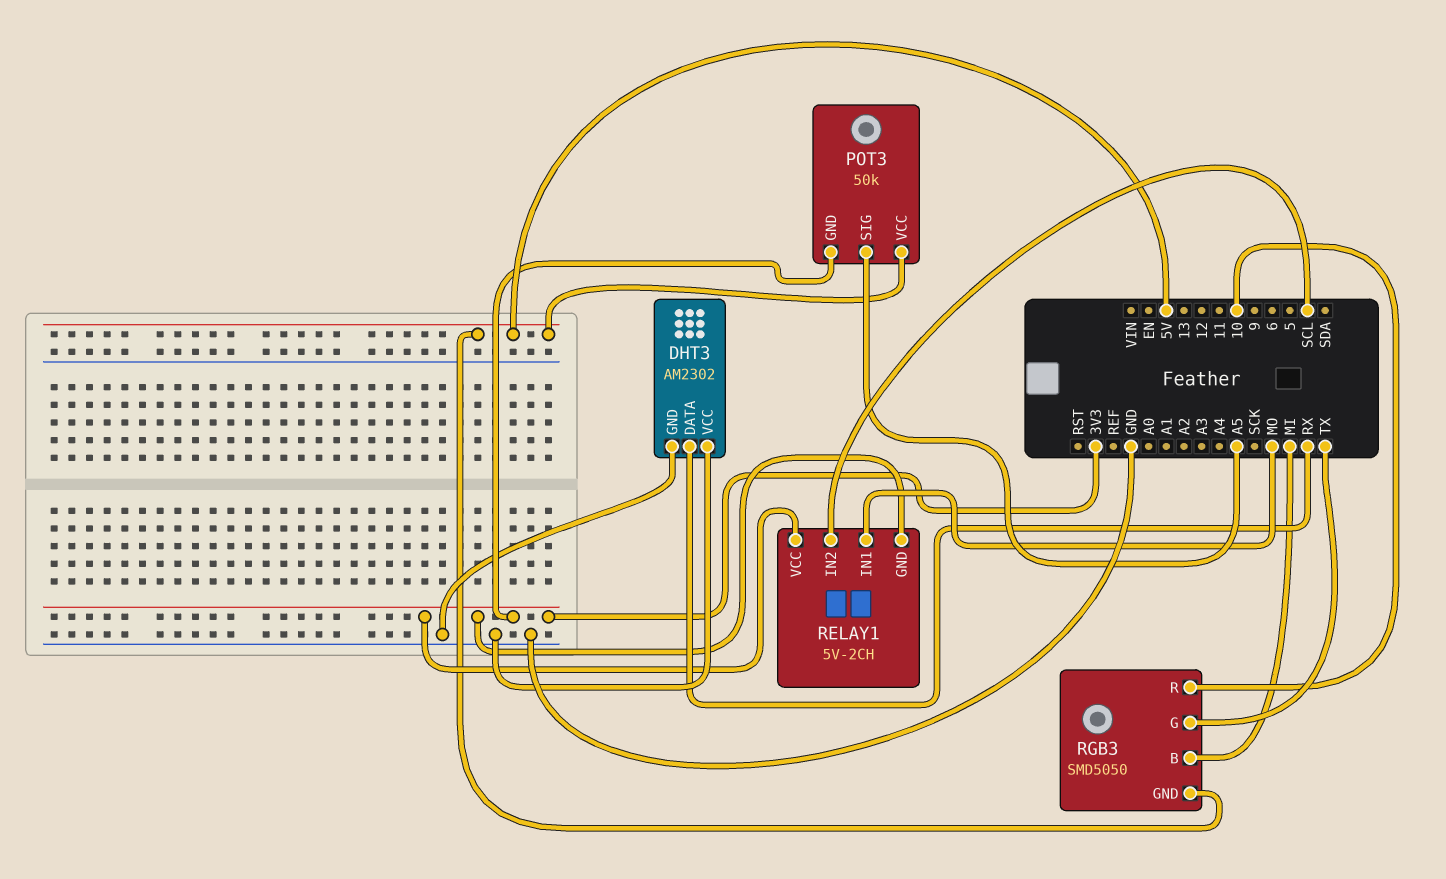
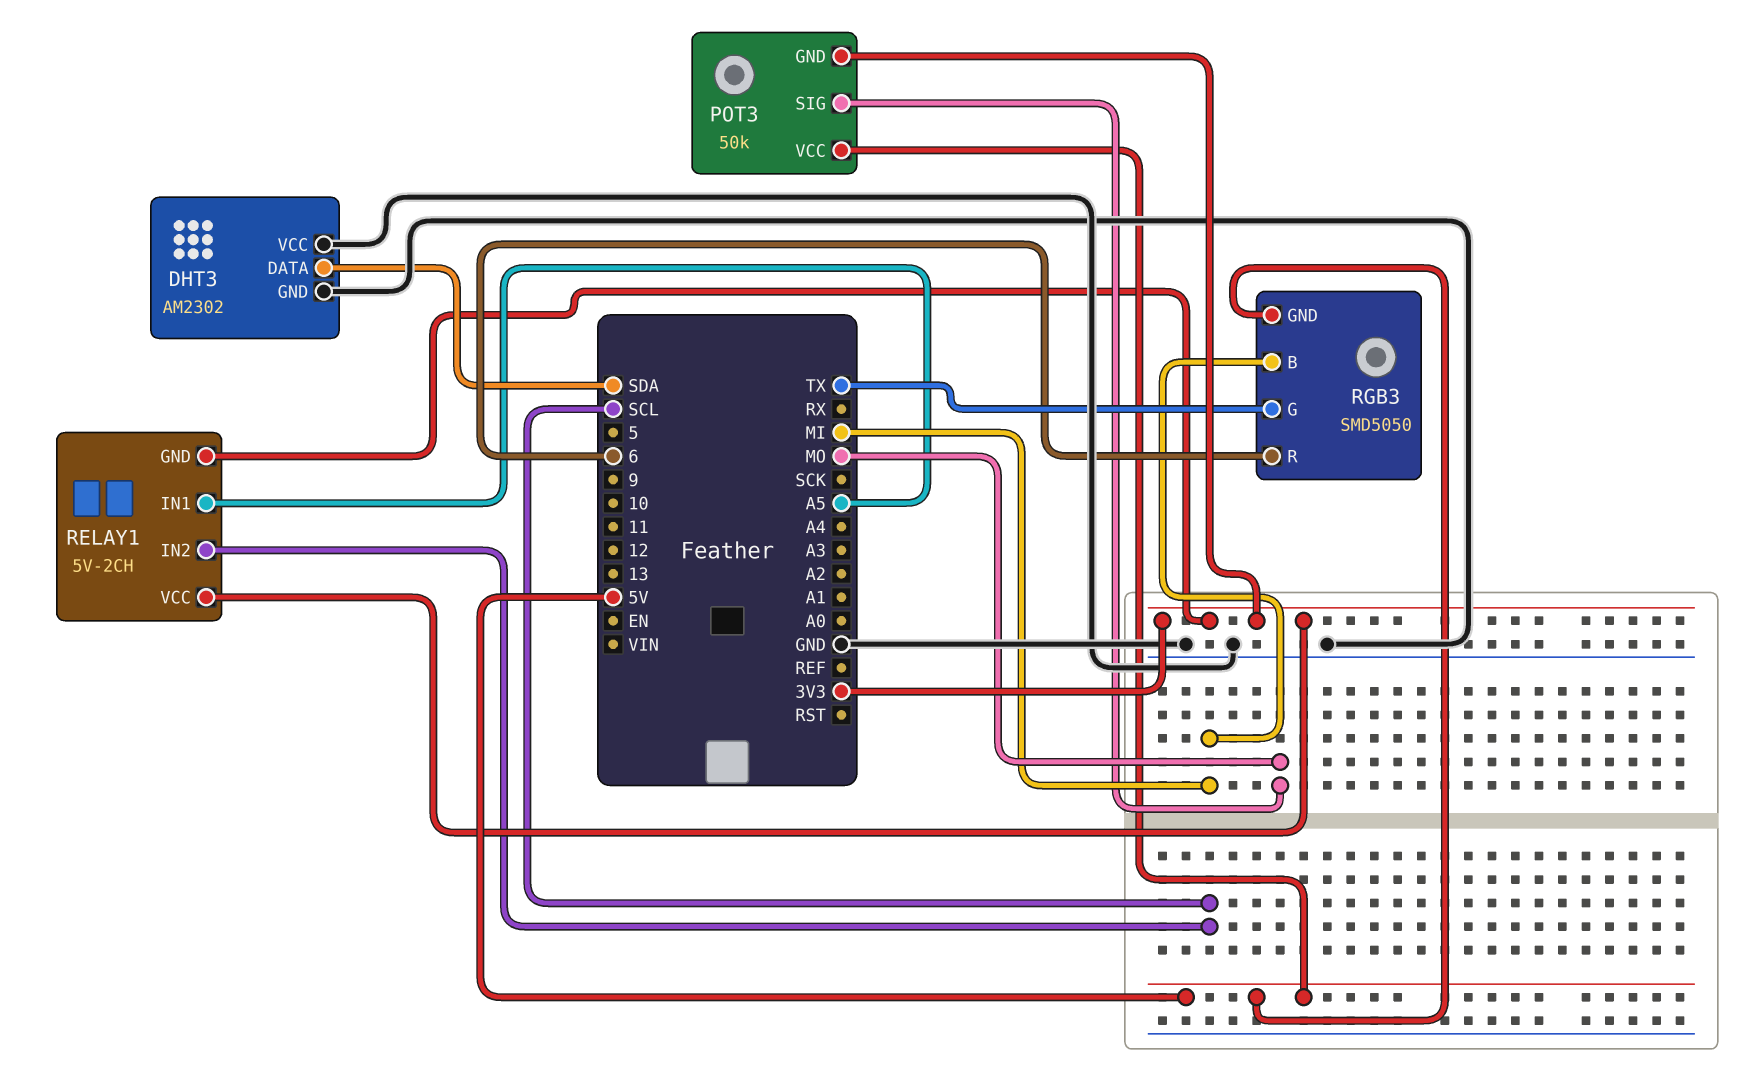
DHT3 pin DATA: RX -> SDA
POT3 pin SIG: A5 -> MO
RELAY1 pin IN1: MO -> A5
RGB3 pin R: 10 -> 6

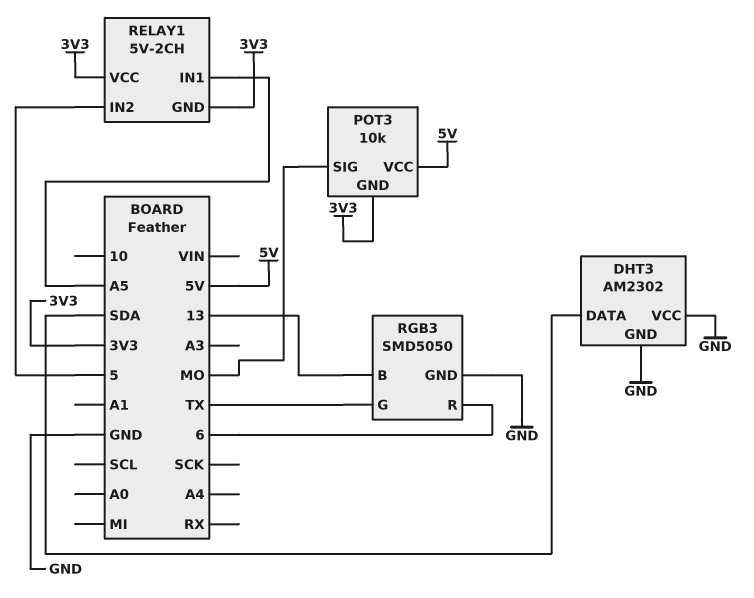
POT3: 50k -> 10k
RELAY1 pin IN2: SCL -> 5
RGB3 pin B: MI -> 13
RGB3 pin GND: 5V -> GND

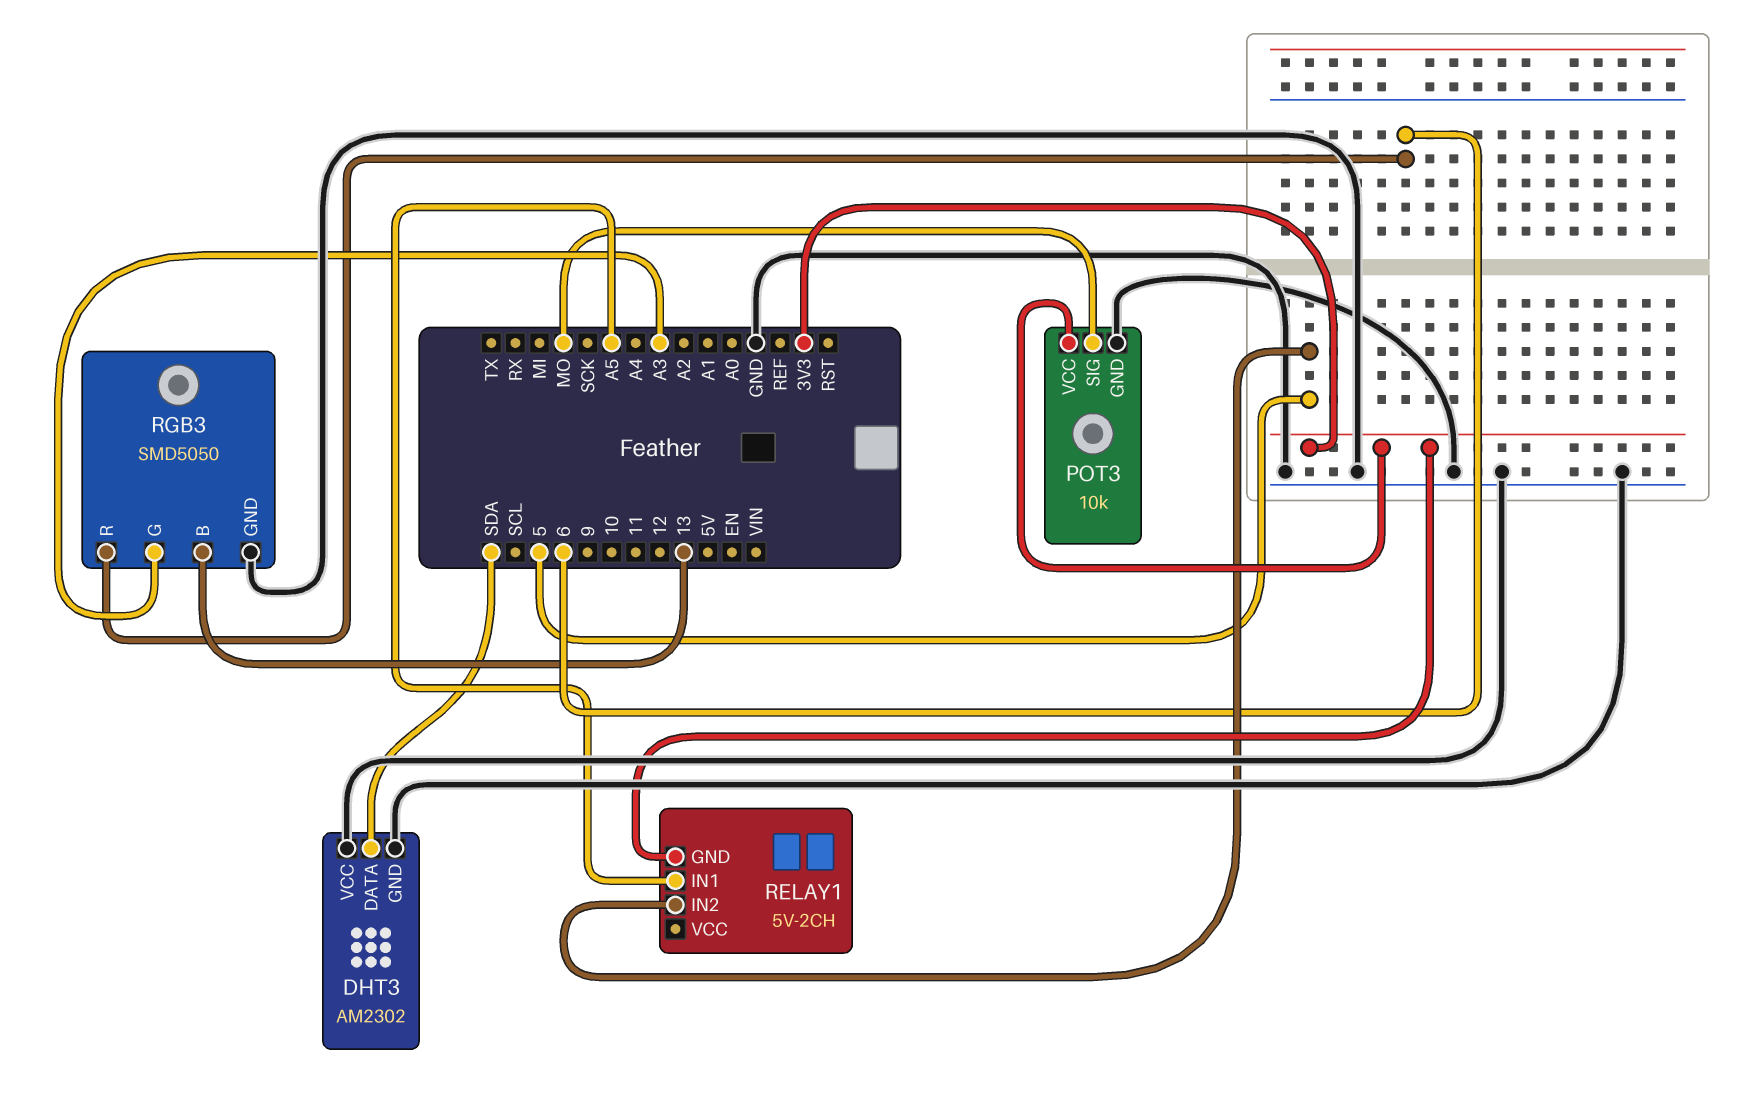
POT3 pin GND: 3V3 -> GND
POT3 pin VCC: 5V -> 3V3
RELAY1 pin VCC: 3V3 -> none
RGB3 pin G: TX -> A3

